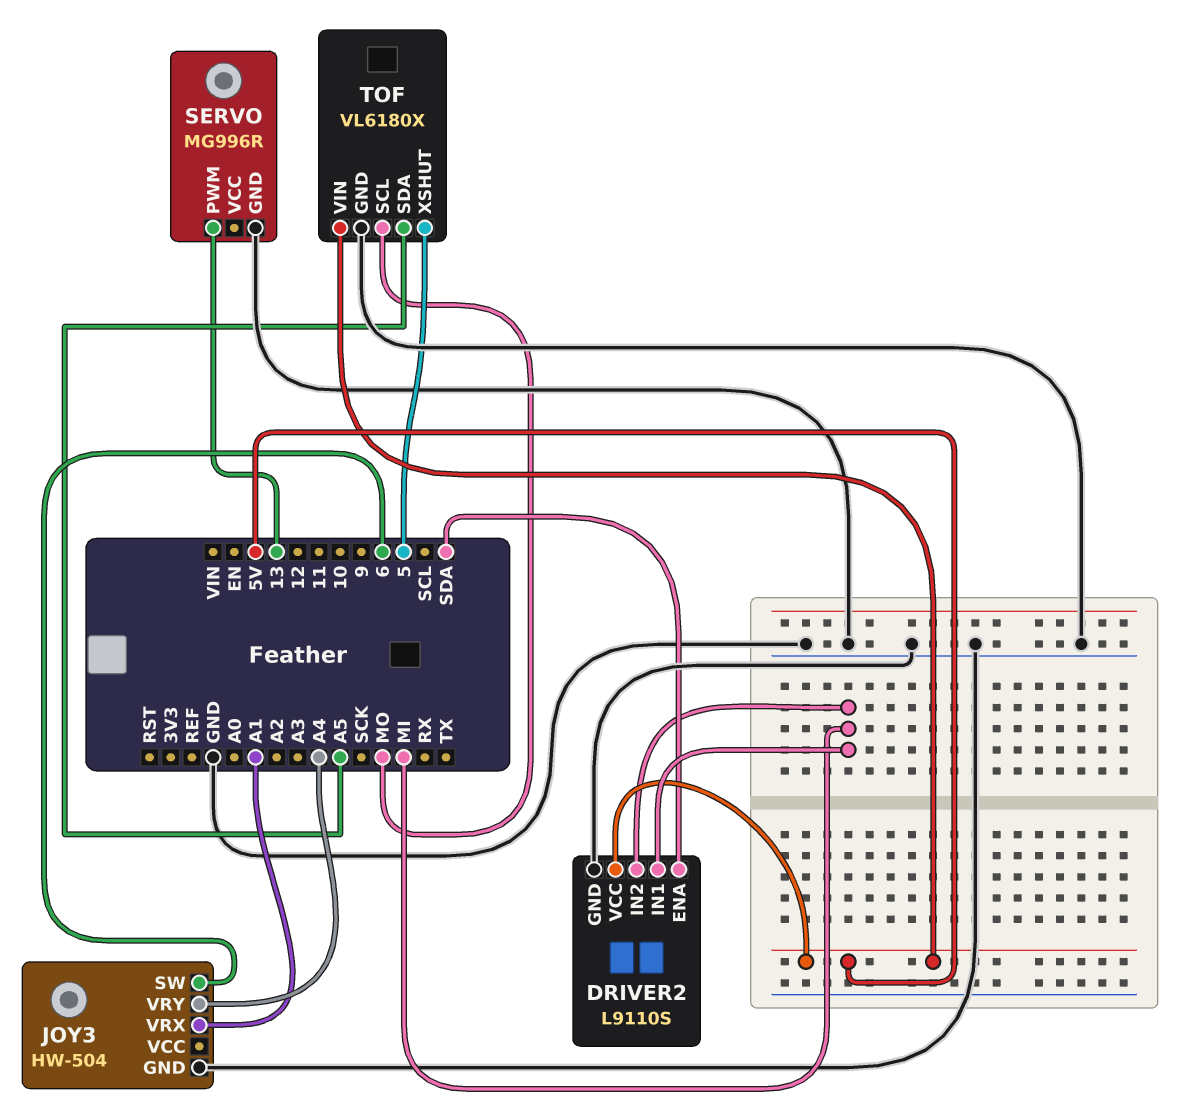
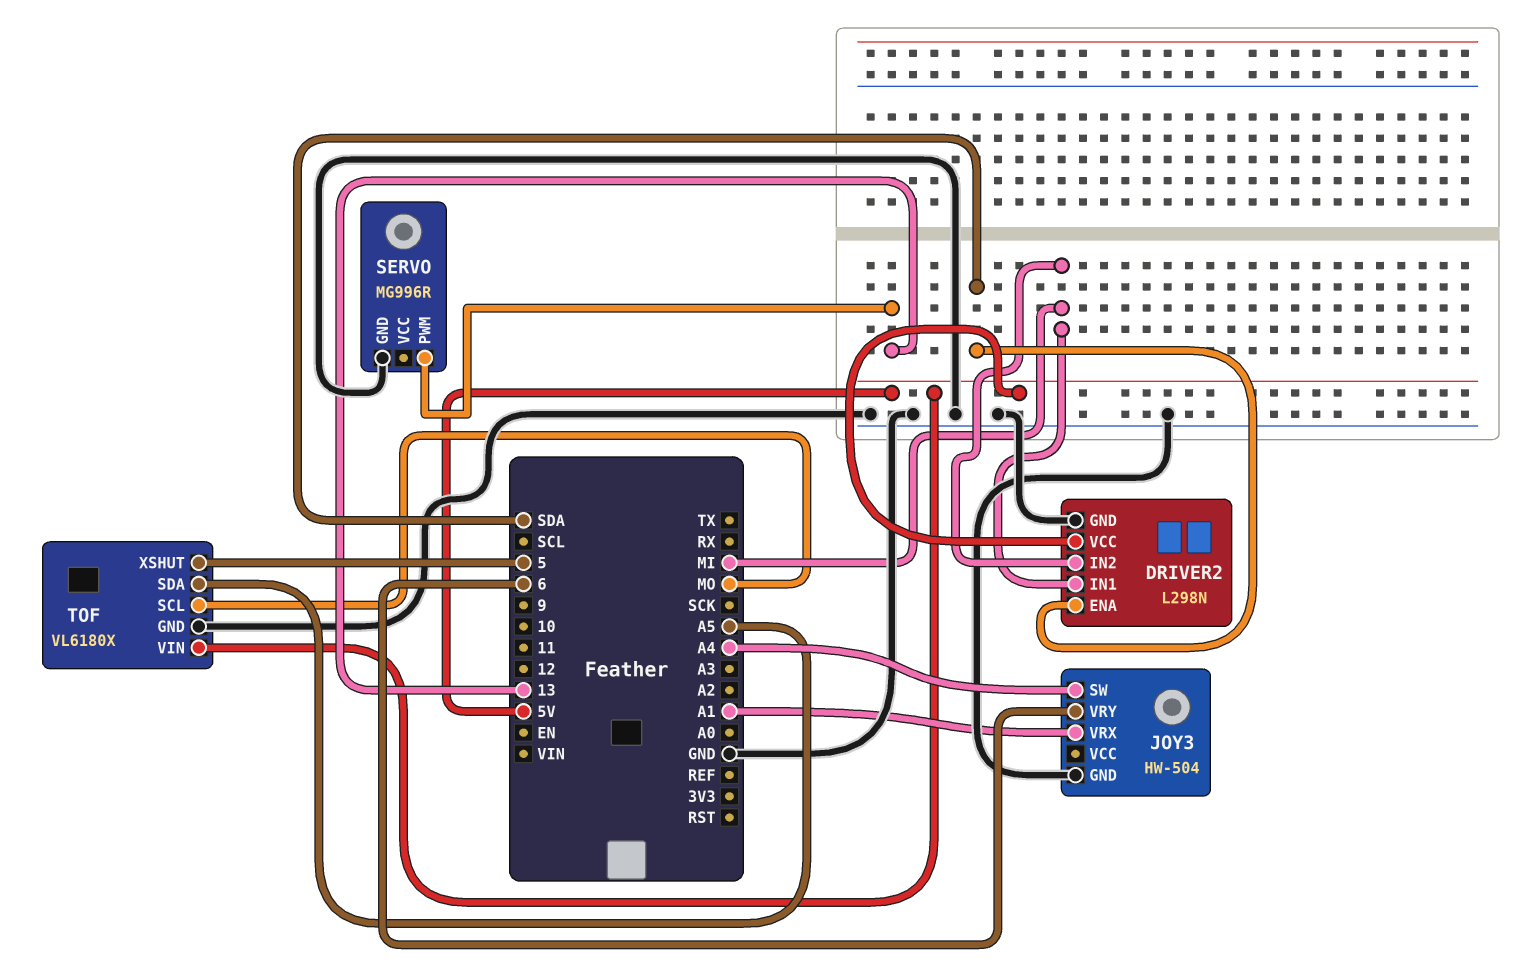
DRIVER2: L9110S -> L298N
JOY3 pin SW: 6 -> A4
JOY3 pin VRY: A4 -> 6

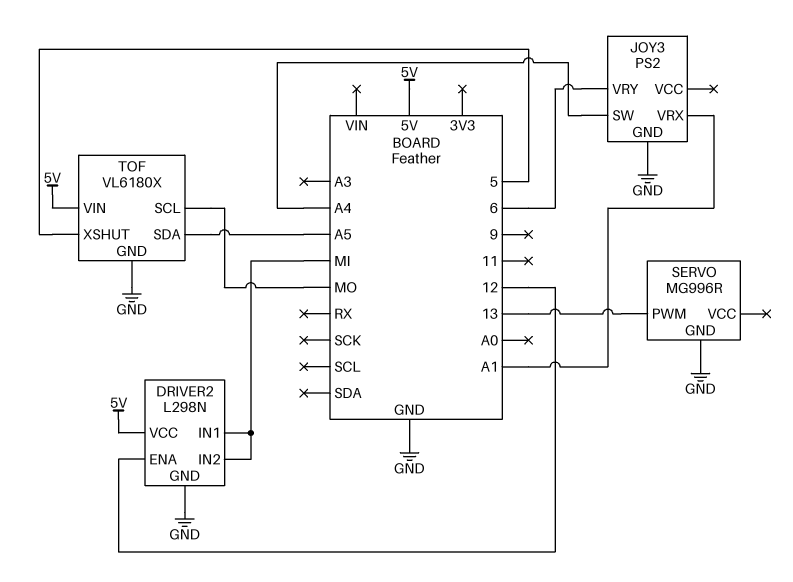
DRIVER2 pin ENA: SDA -> 12
JOY3: HW-504 -> PS2

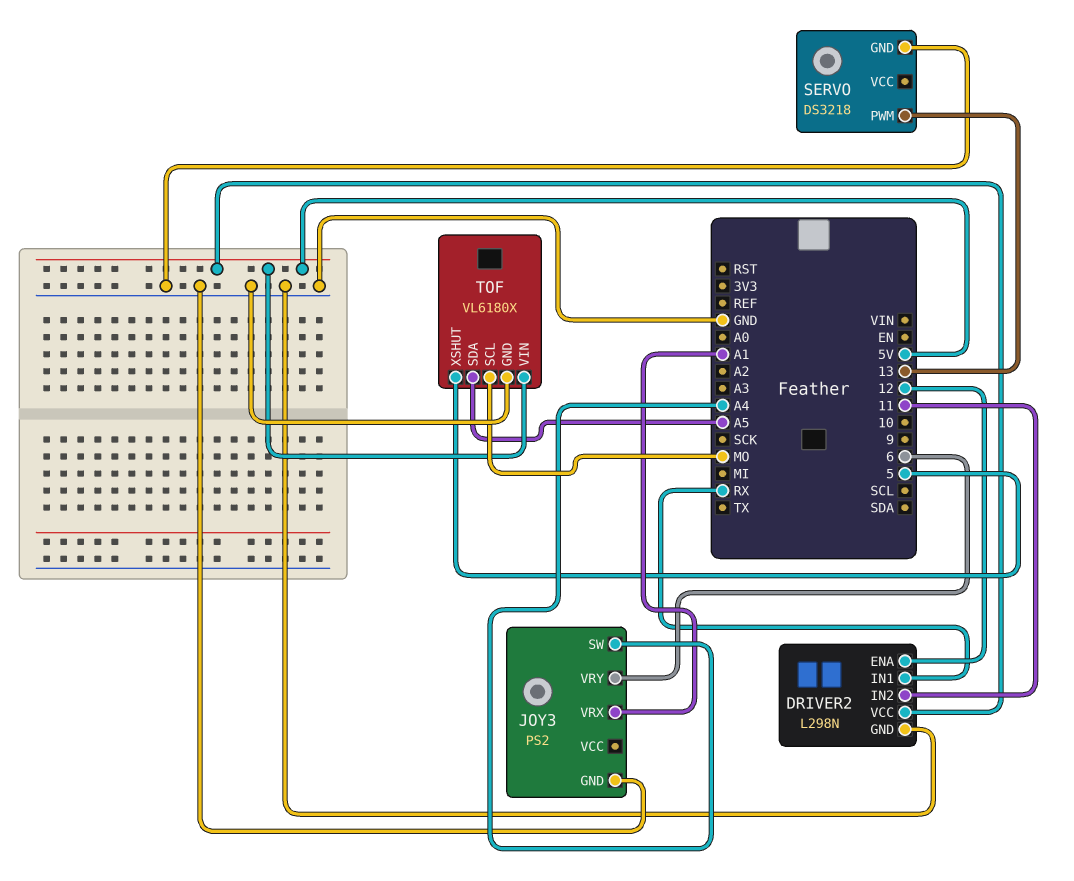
DRIVER2 pin IN1: MI -> RX
DRIVER2 pin IN2: MI -> 11
SERVO: MG996R -> DS3218

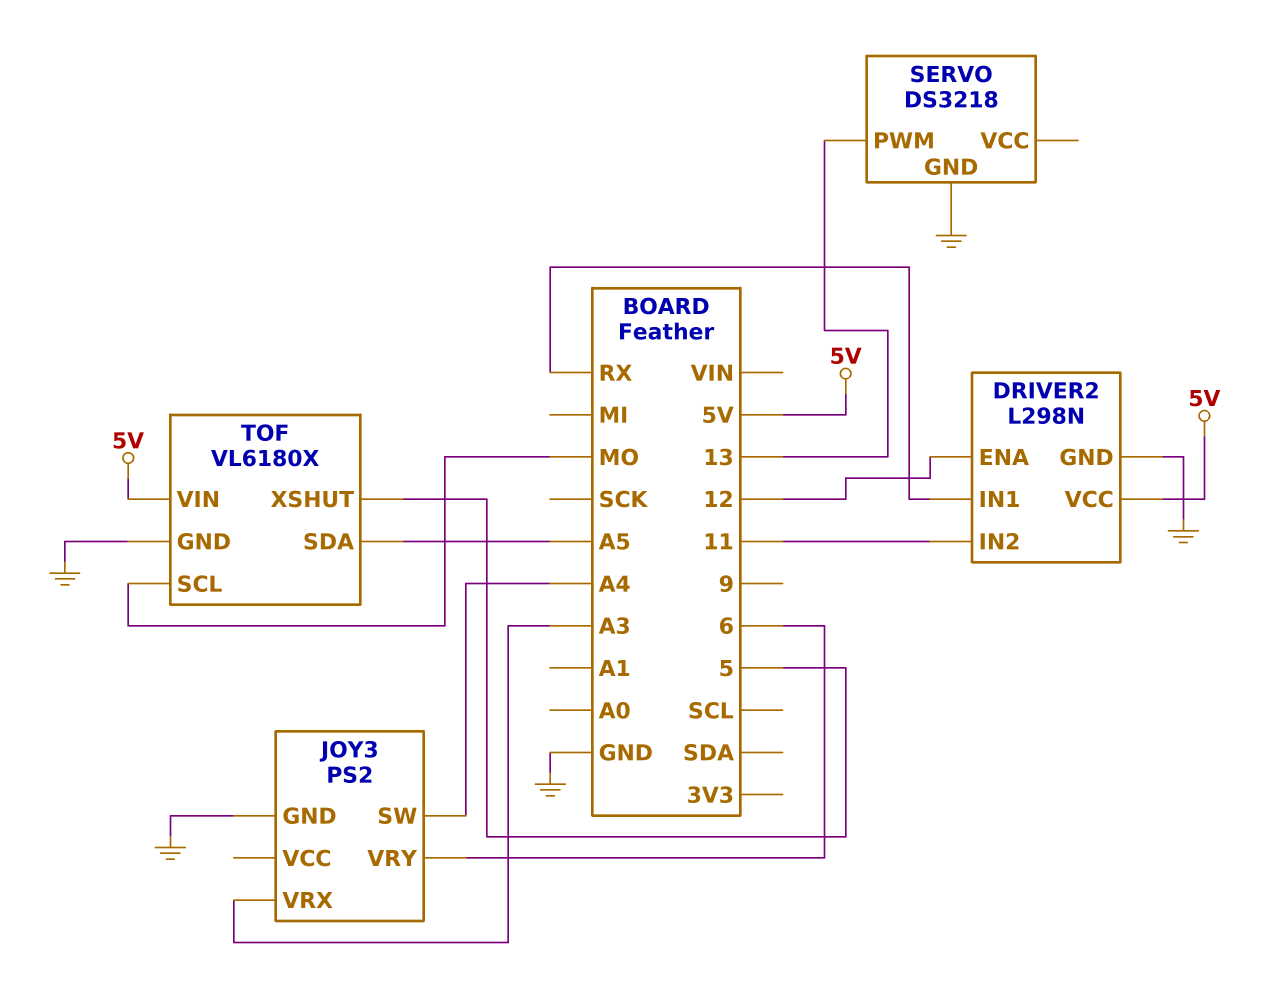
JOY3 pin VRX: A1 -> A3

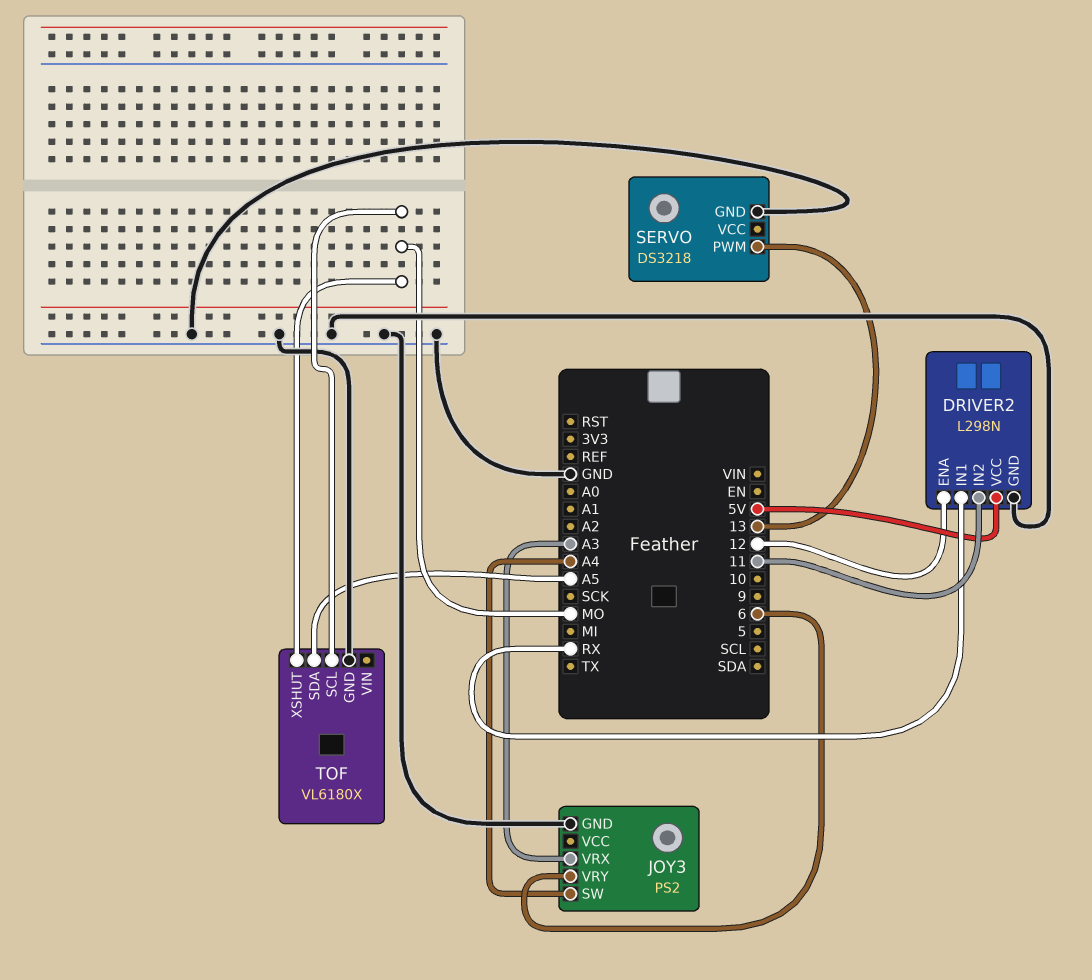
TOF pin VIN: 5V -> none
TOF pin XSHUT: 5 -> MO

